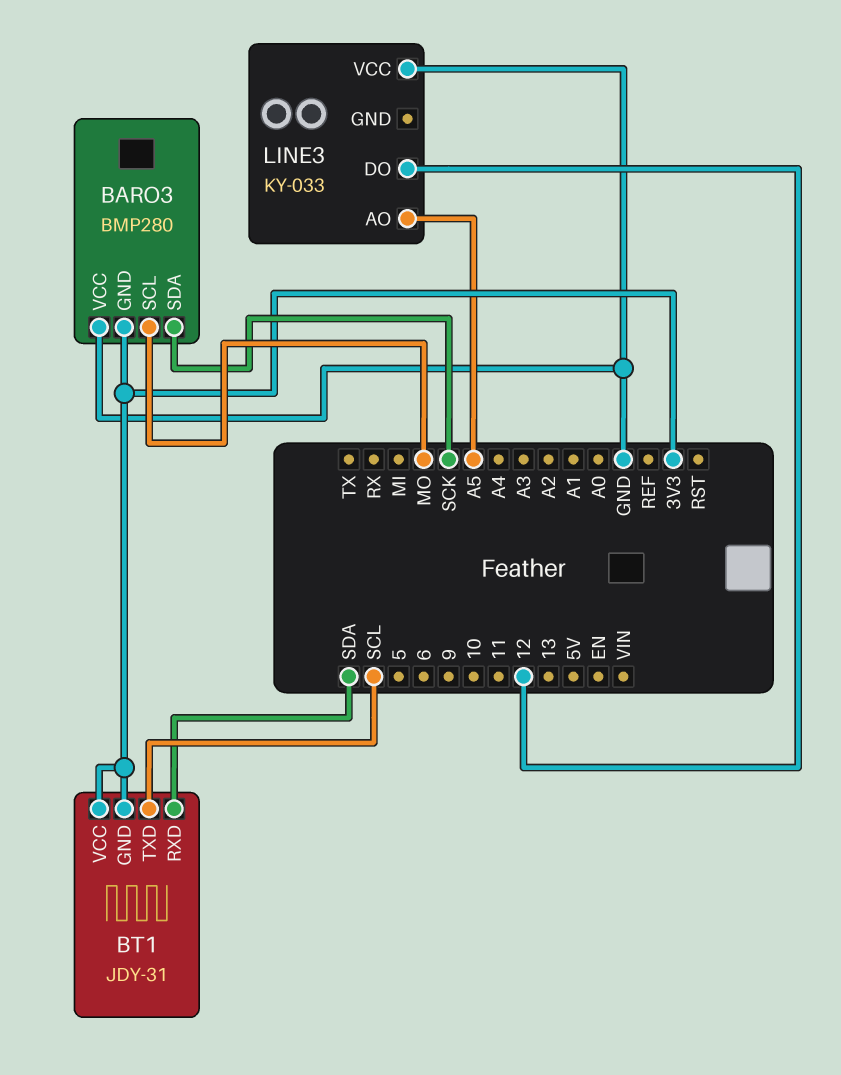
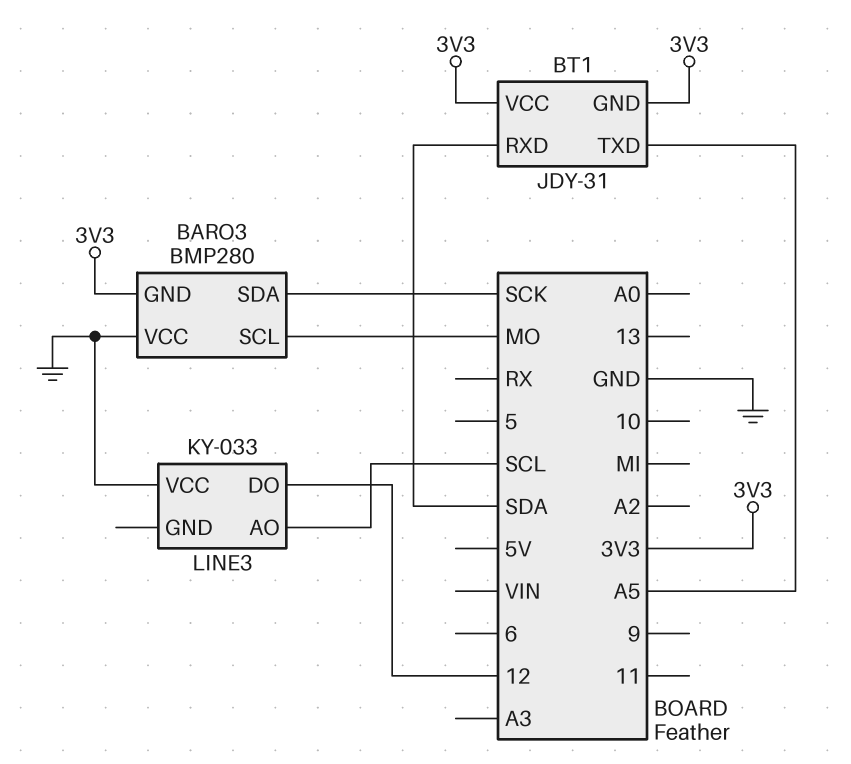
BT1 pin TXD: SCL -> A5
LINE3 pin AO: A5 -> SCL

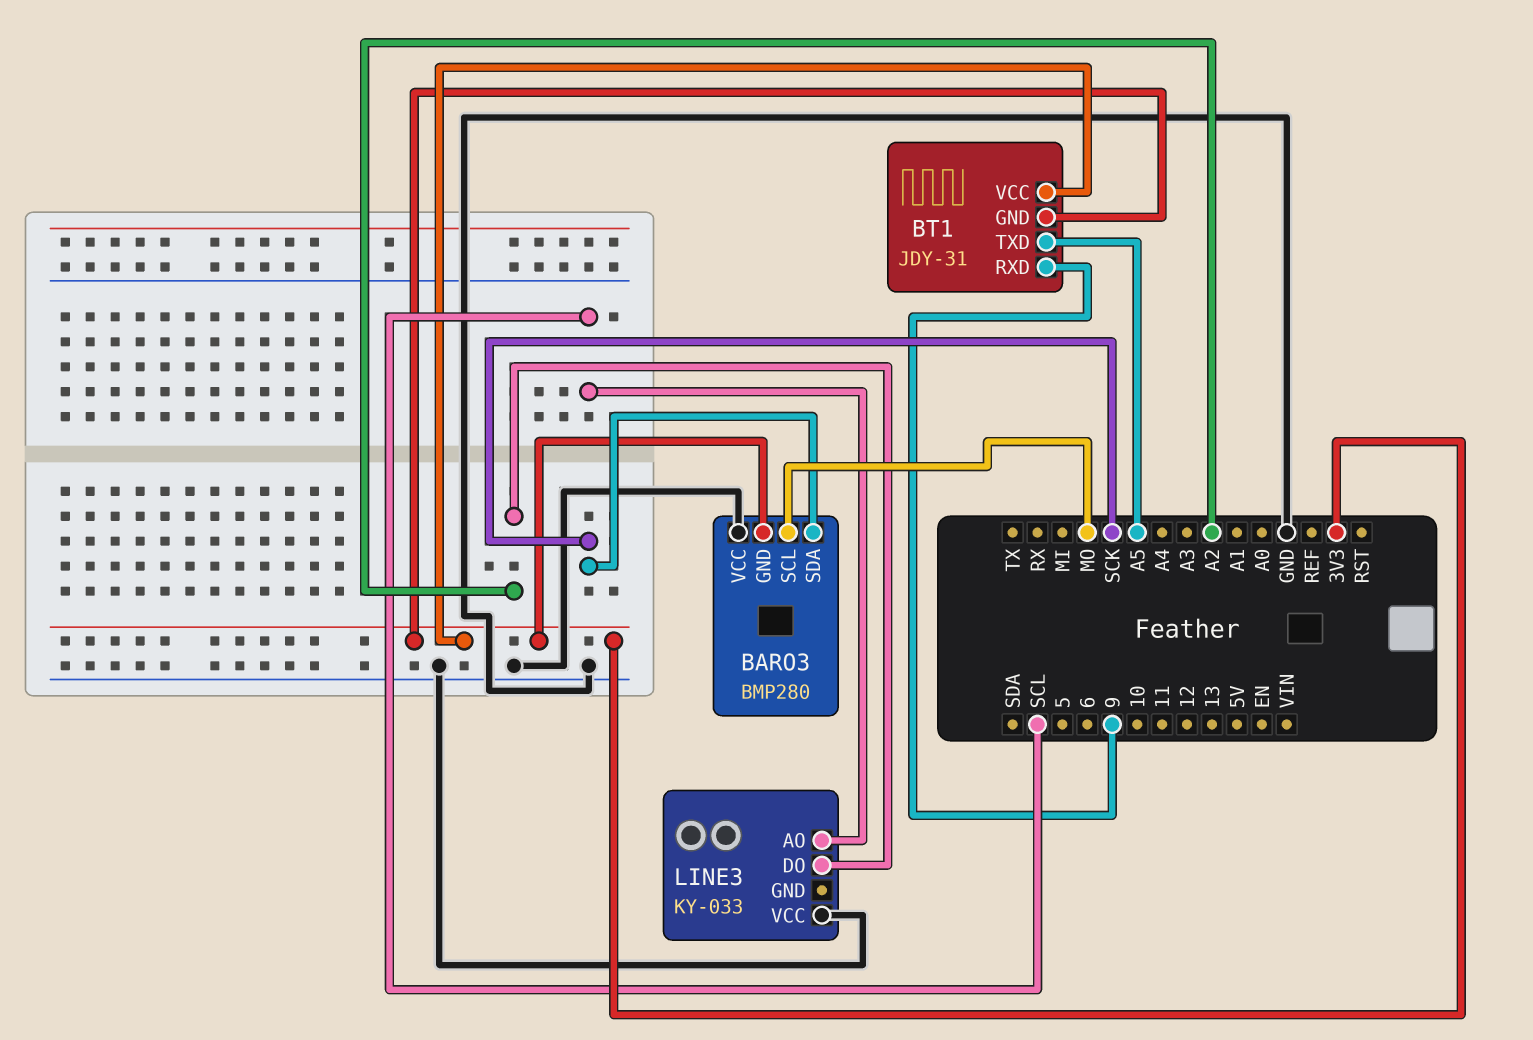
BT1 pin RXD: SDA -> 9
LINE3 pin DO: 12 -> A2

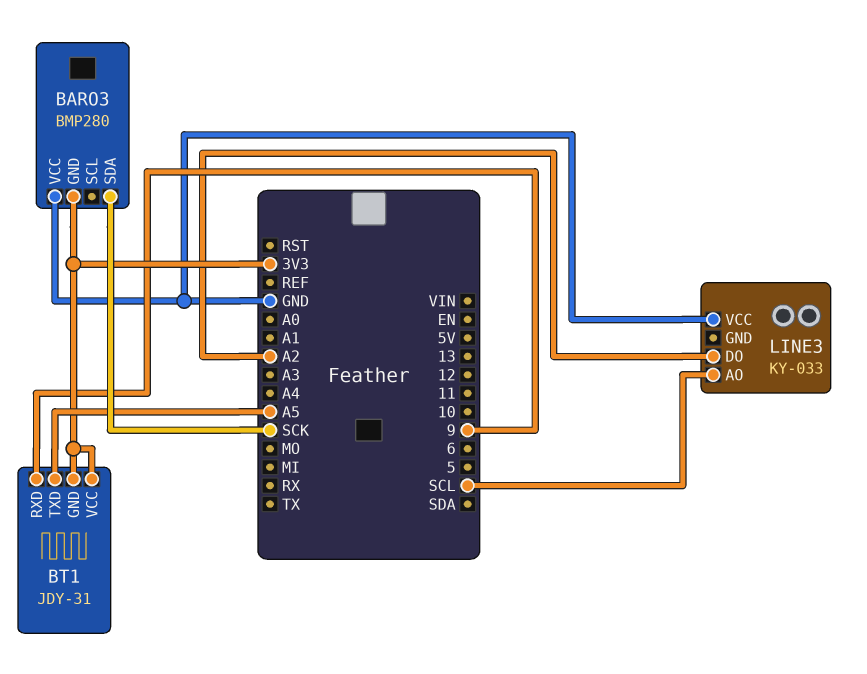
BARO3 pin SCL: MO -> none

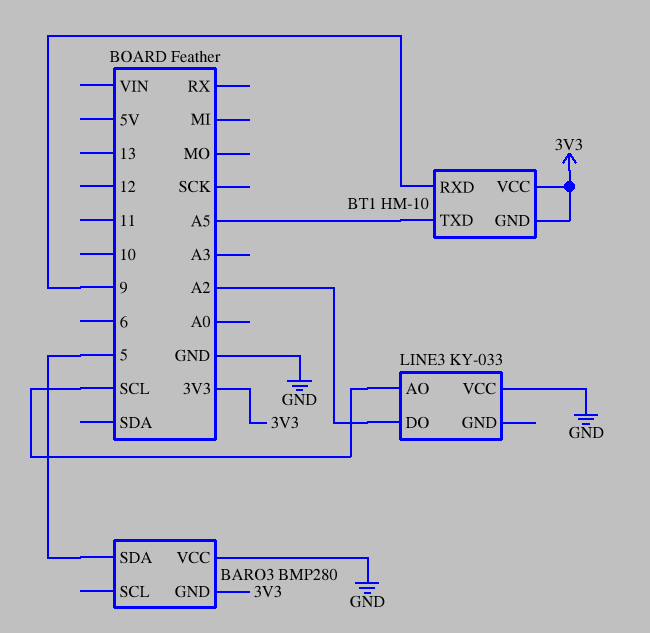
BARO3 pin SDA: SCK -> 5
BT1: JDY-31 -> HM-10

